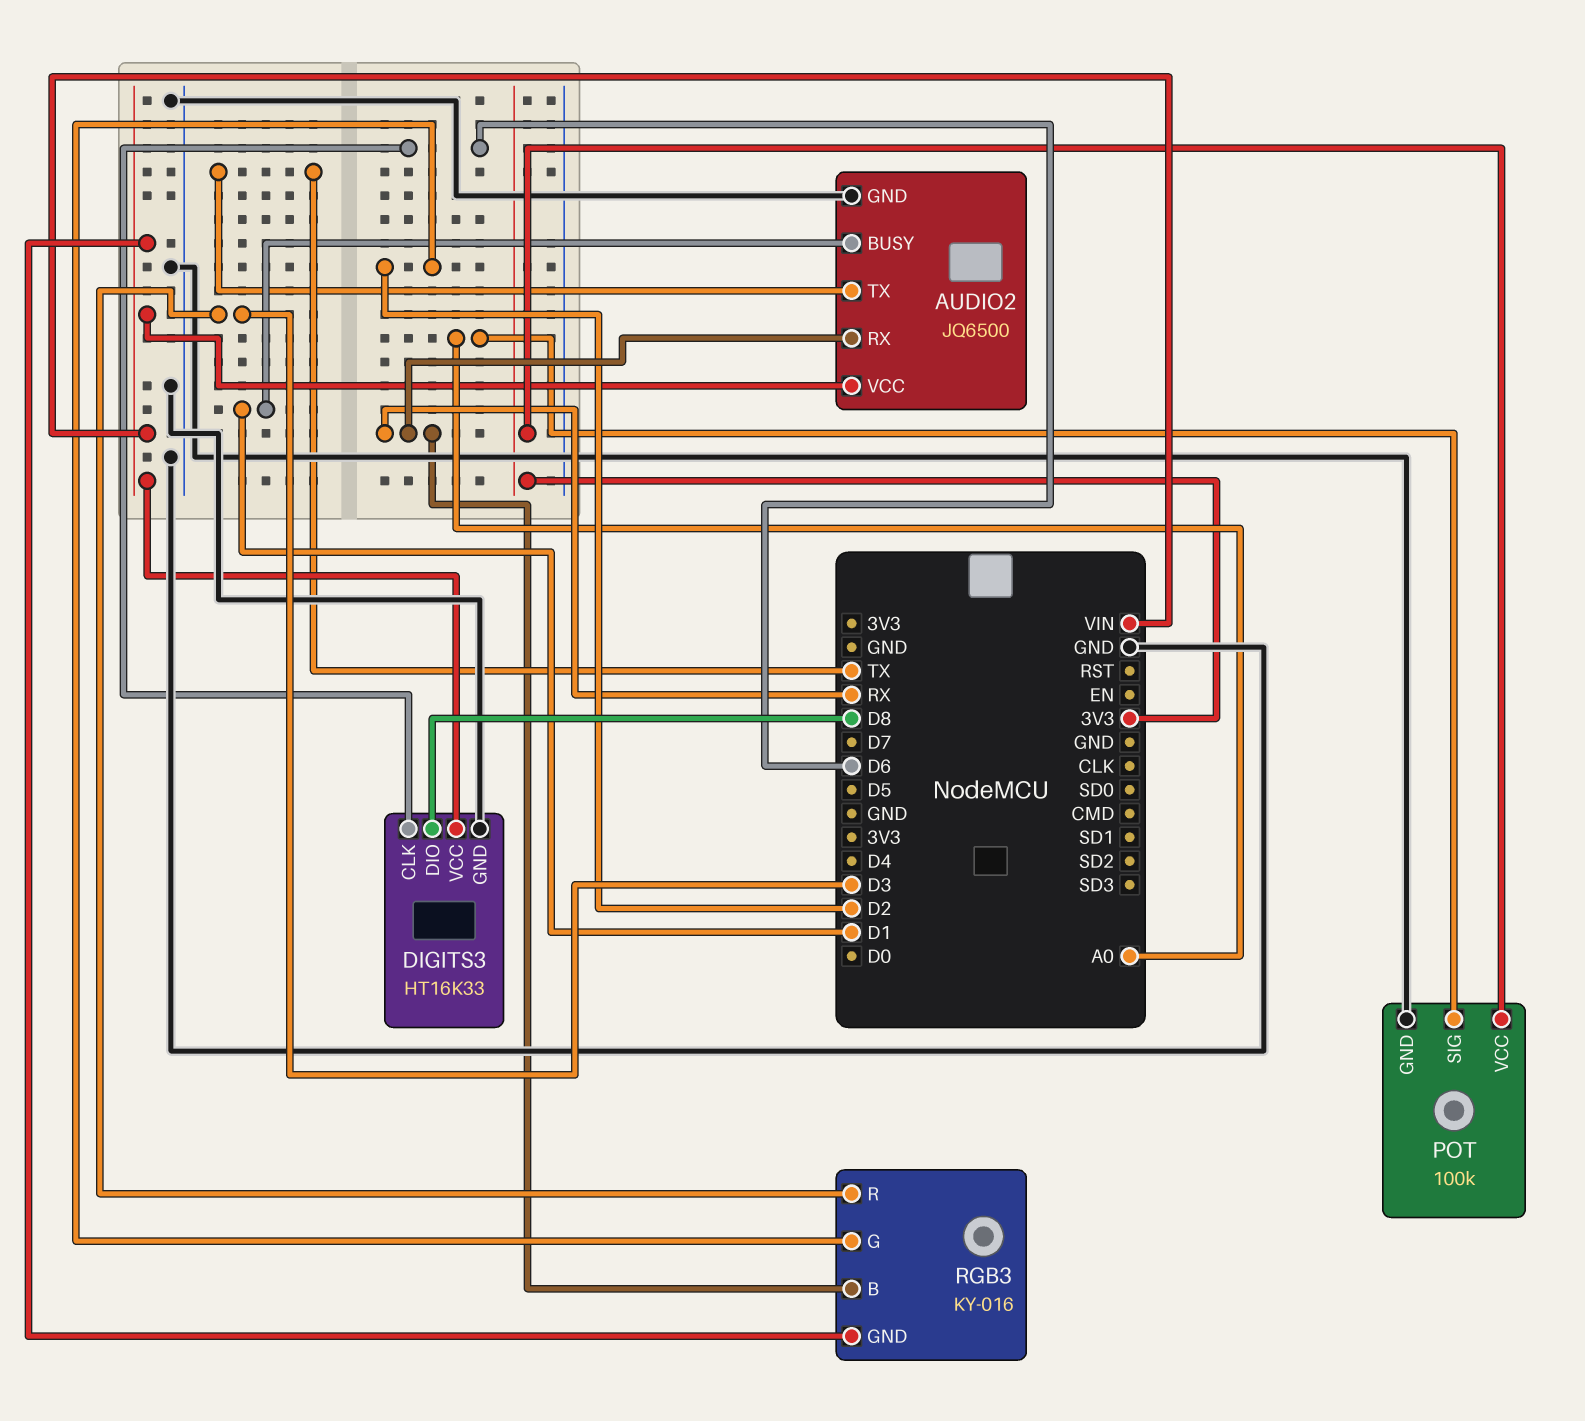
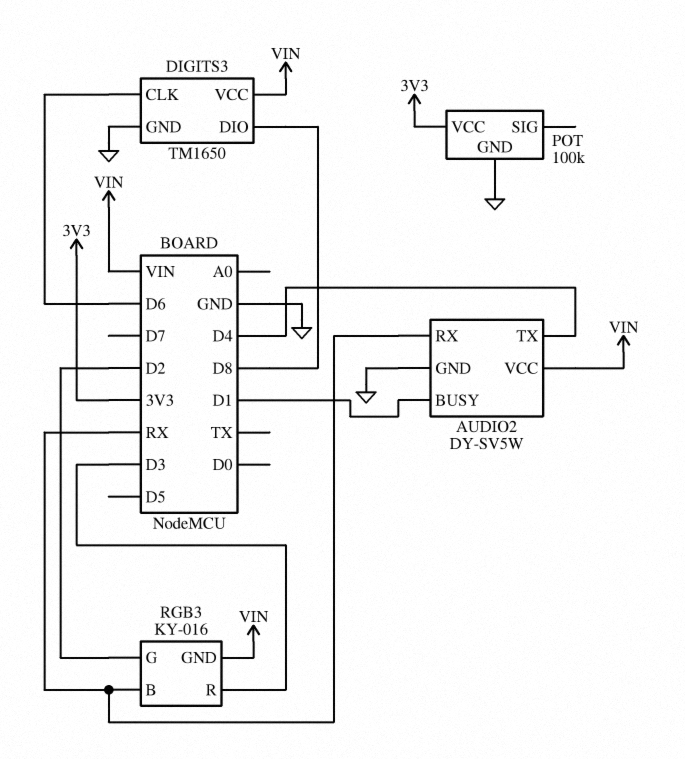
AUDIO2: JQ6500 -> DY-SV5W
AUDIO2 pin TX: TX -> D4
DIGITS3: HT16K33 -> TM1650
POT pin SIG: A0 -> none

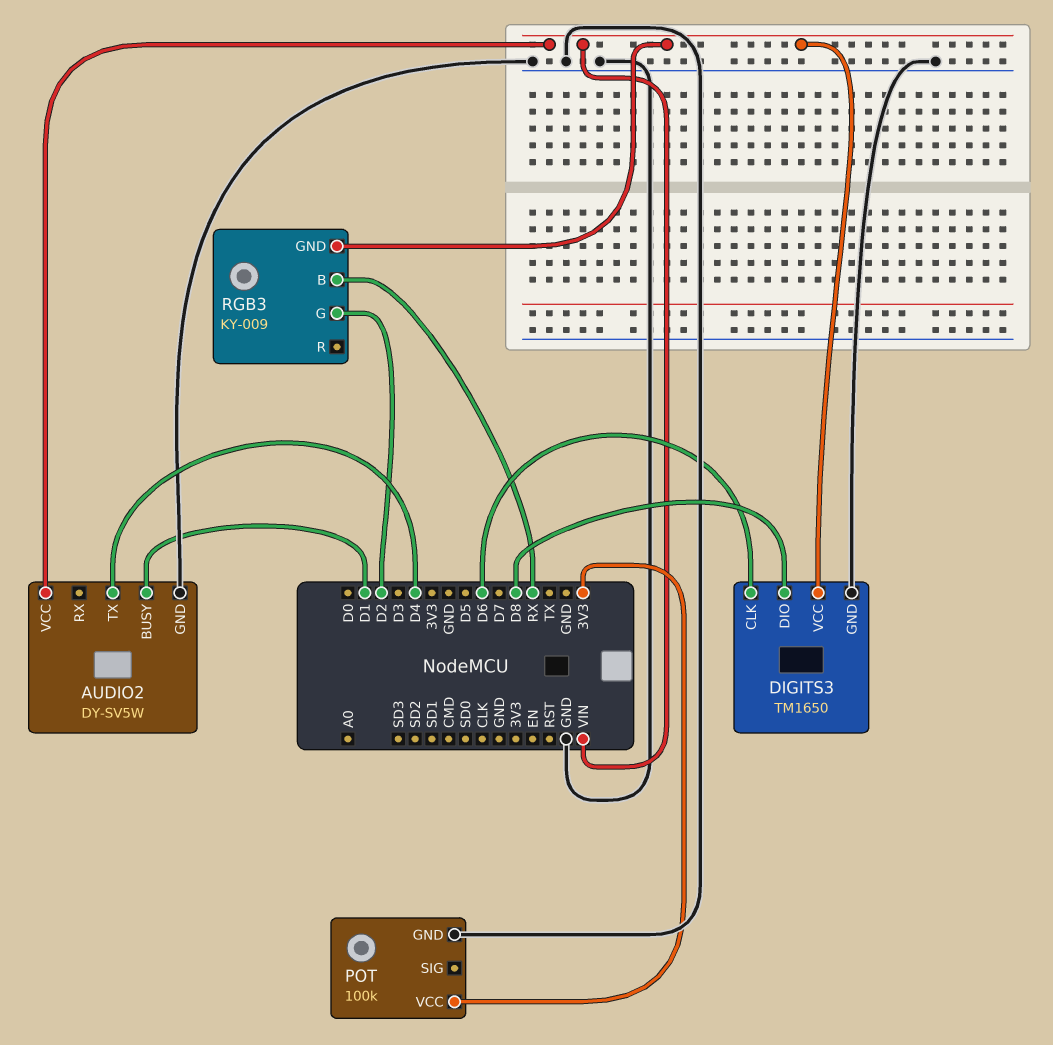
AUDIO2 pin RX: RX -> none
RGB3: KY-016 -> KY-009
RGB3 pin R: D3 -> none

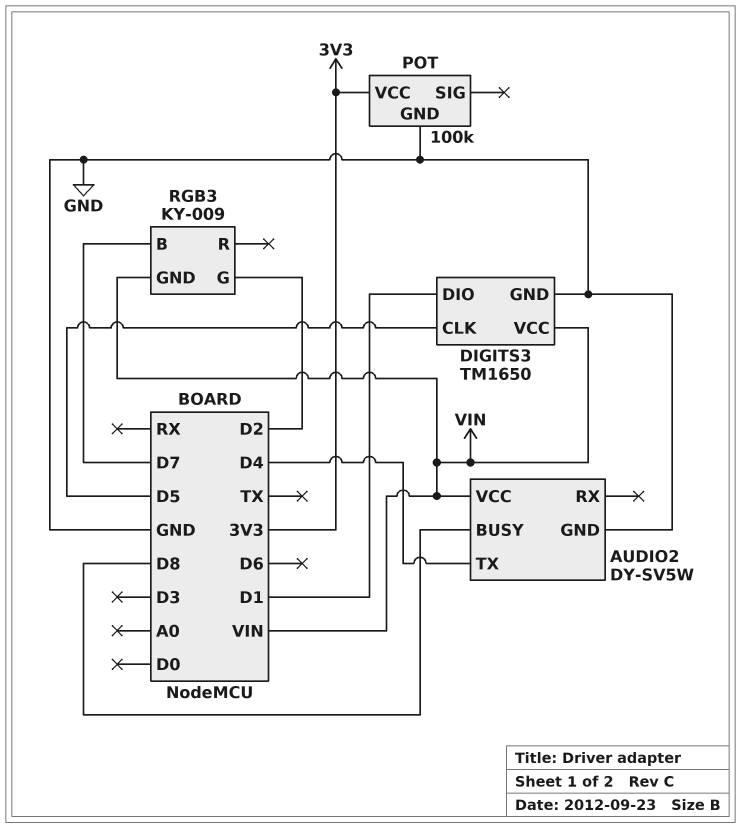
AUDIO2 pin BUSY: D1 -> D8
DIGITS3 pin CLK: D6 -> D5
DIGITS3 pin DIO: D8 -> D1
RGB3 pin B: RX -> D7

